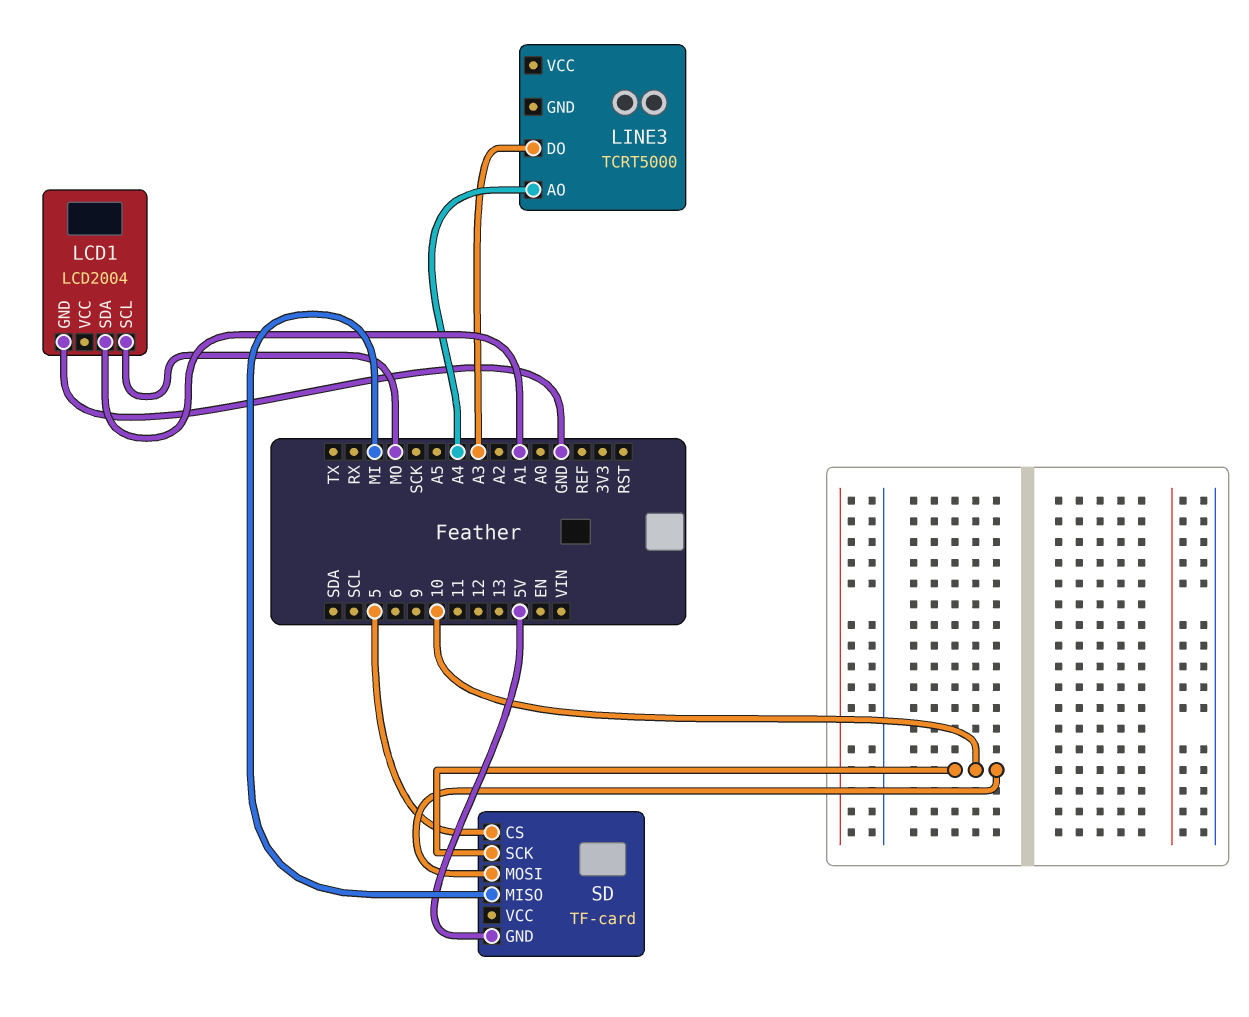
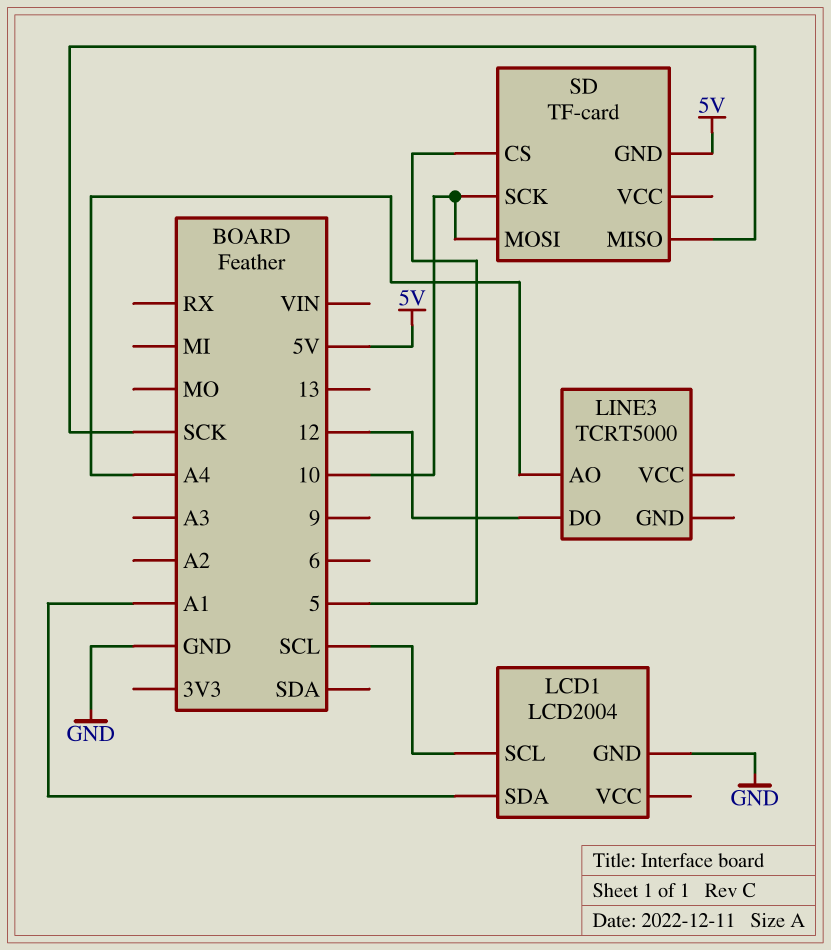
LCD1 pin SCL: MO -> SCL
LINE3 pin DO: A3 -> 12
SD pin MISO: MI -> SCK

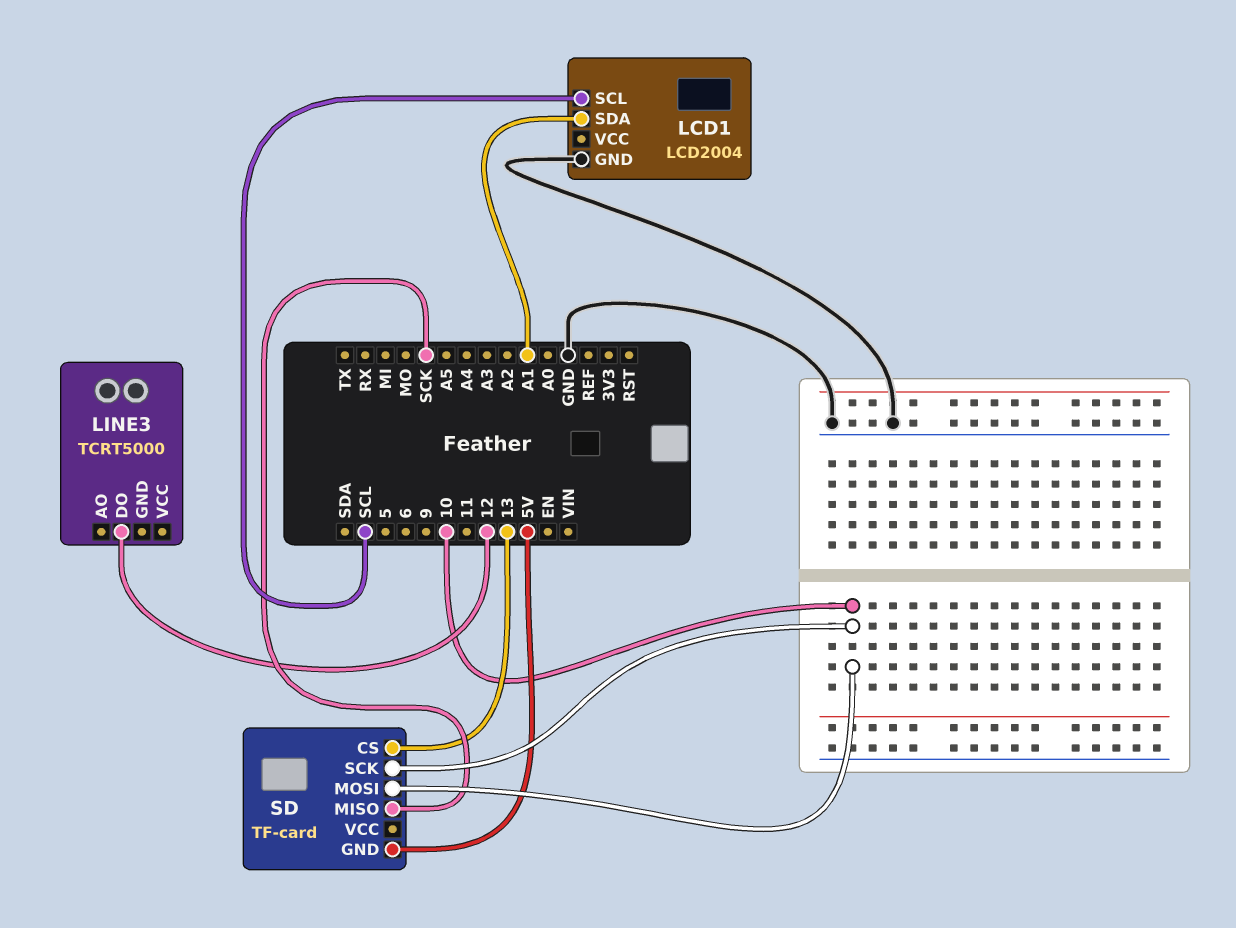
LINE3 pin AO: A4 -> none
SD pin CS: 5 -> 13

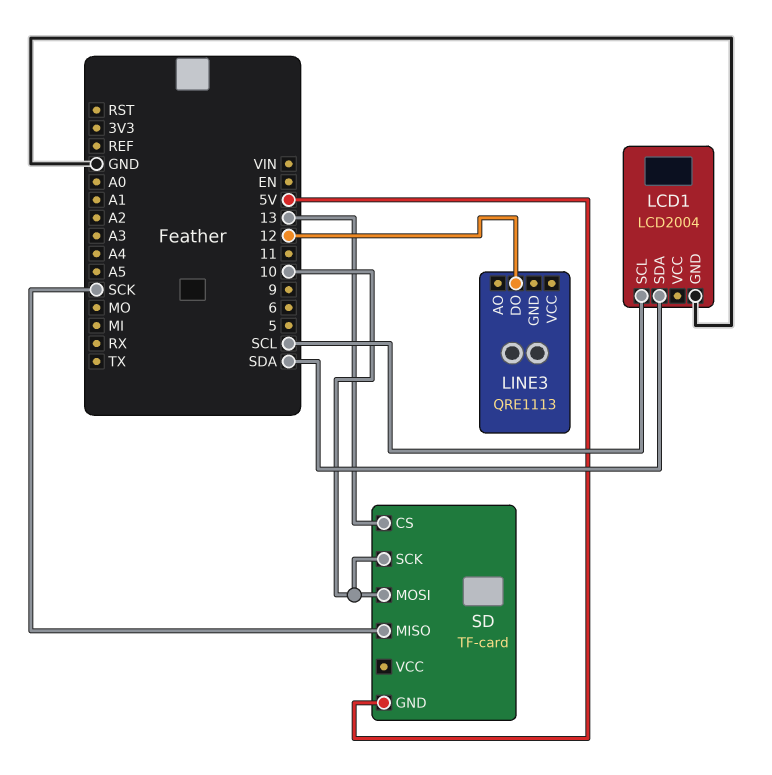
LCD1 pin SDA: A1 -> SDA
LINE3: TCRT5000 -> QRE1113

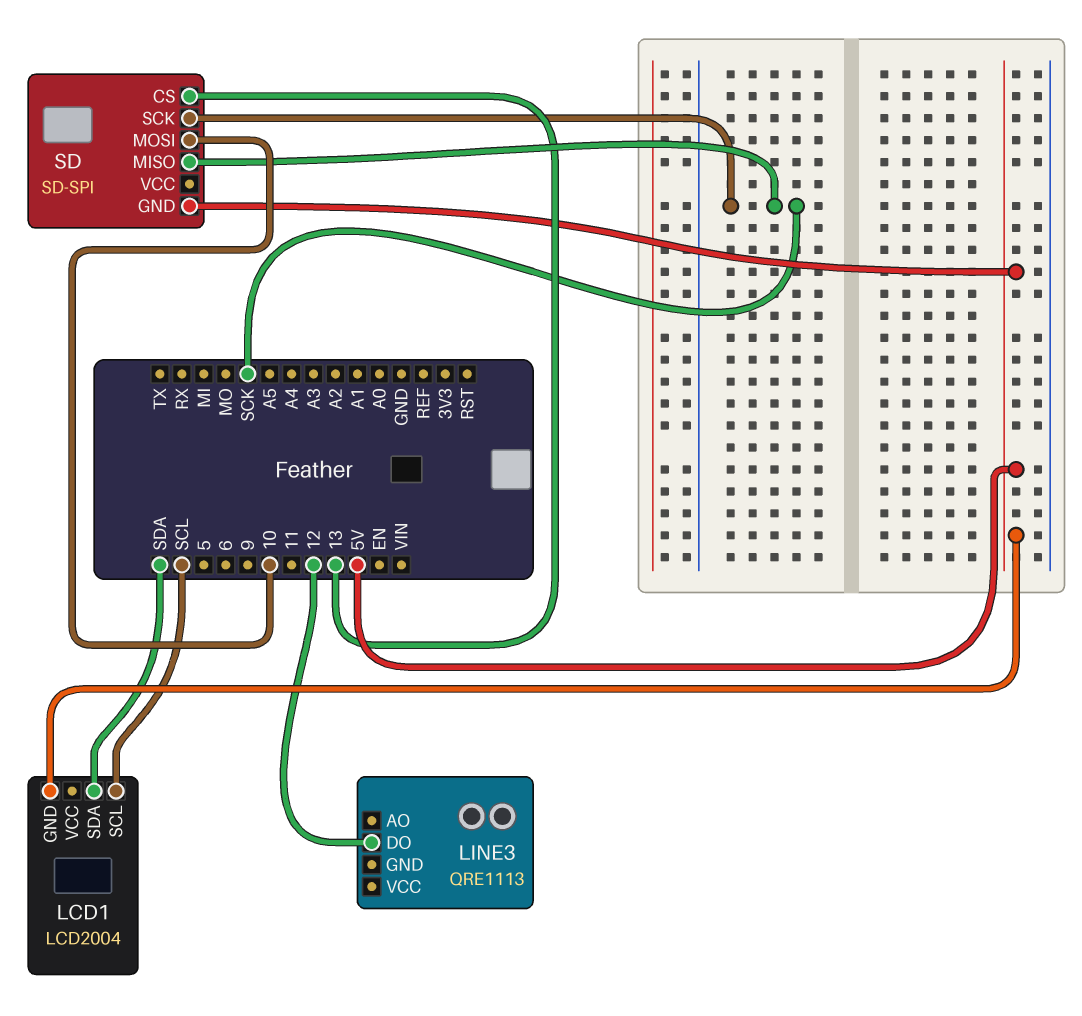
LCD1 pin GND: GND -> 5V
SD: TF-card -> SD-SPI
SD pin SCK: 10 -> SCK

